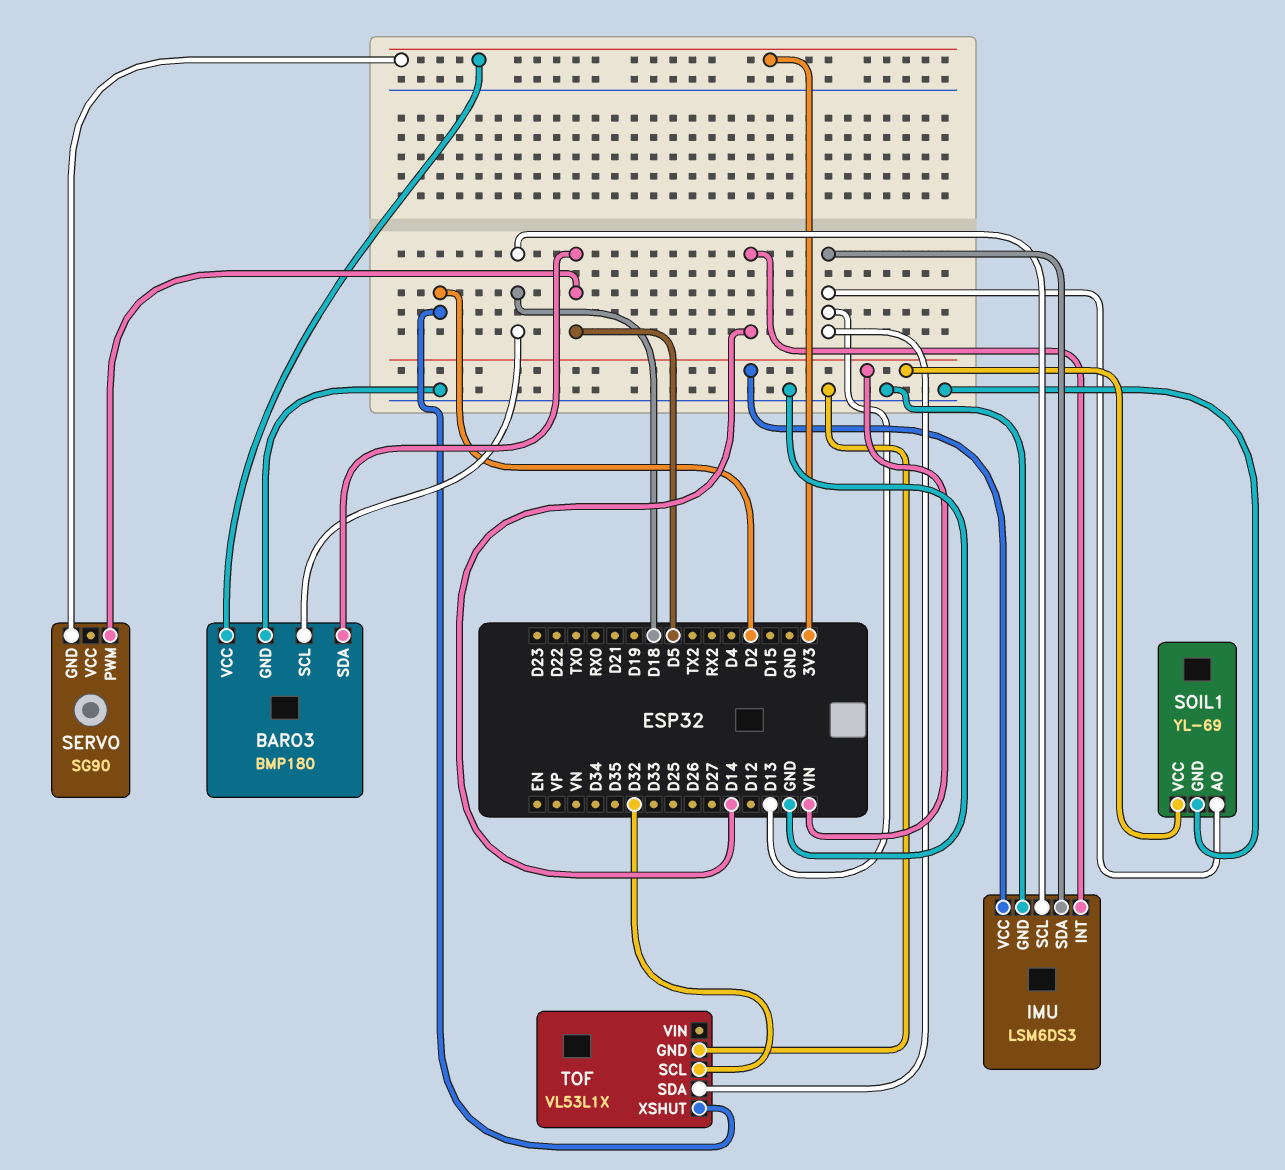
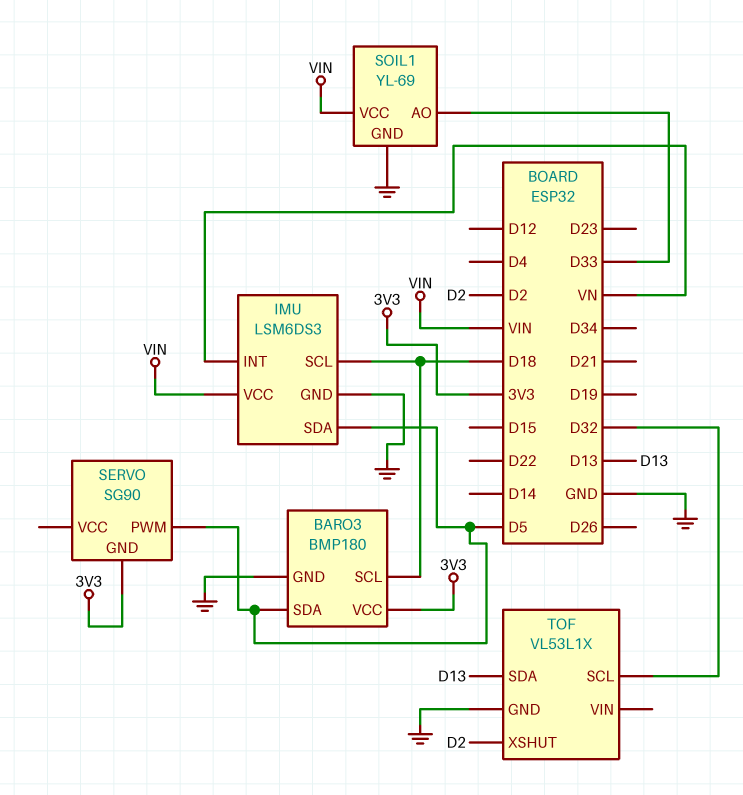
IMU pin INT: D14 -> VN
IMU pin SDA: D13 -> D5
SOIL1 pin AO: D13 -> D33

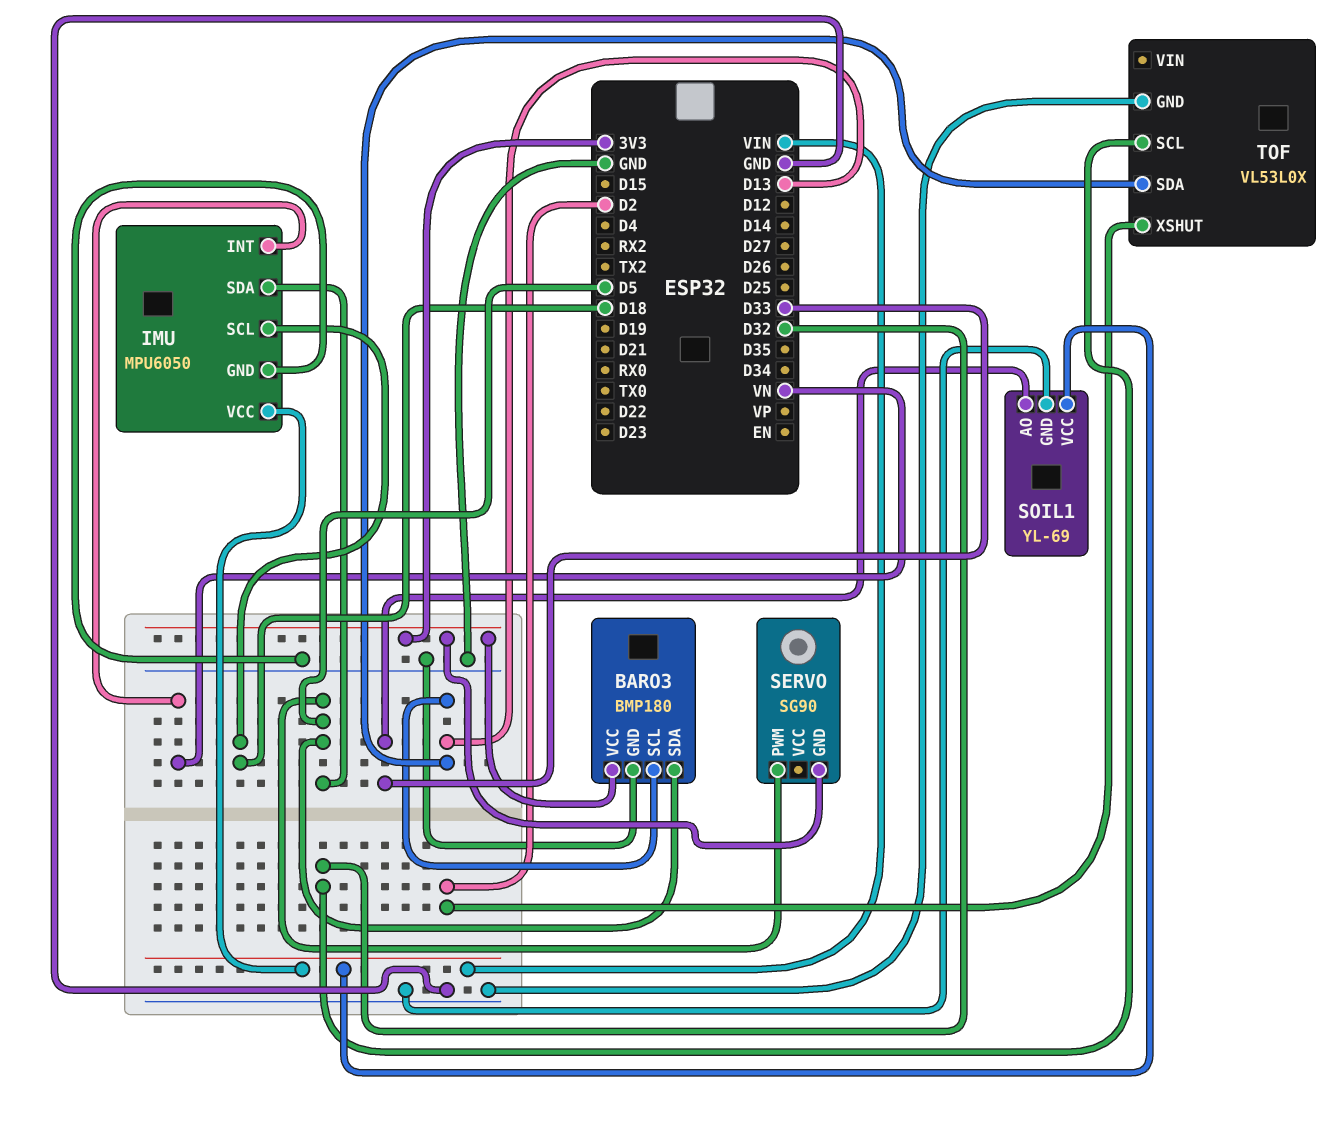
BARO3 pin SCL: D18 -> D13
IMU: LSM6DS3 -> MPU6050
TOF: VL53L1X -> VL53L0X

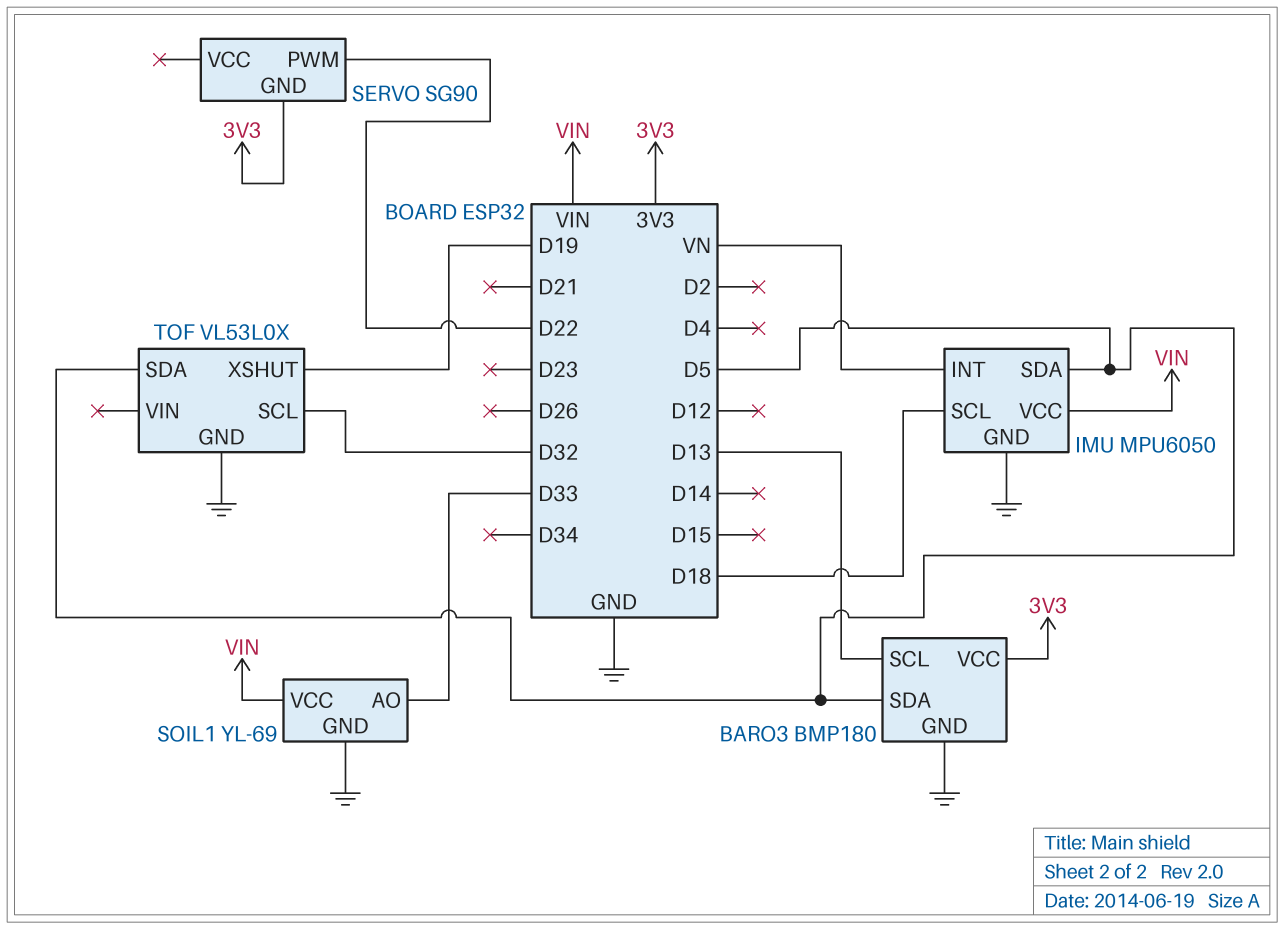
SERVO pin PWM: D5 -> D22
TOF pin SDA: D13 -> D5
TOF pin XSHUT: D2 -> D19

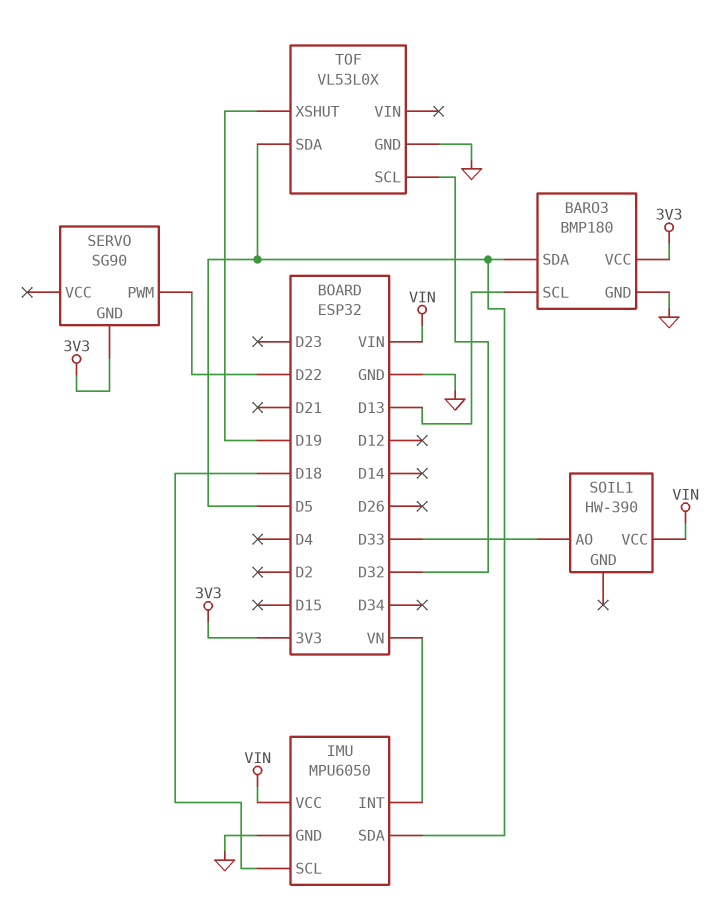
SOIL1: YL-69 -> HW-390
SOIL1 pin GND: GND -> none

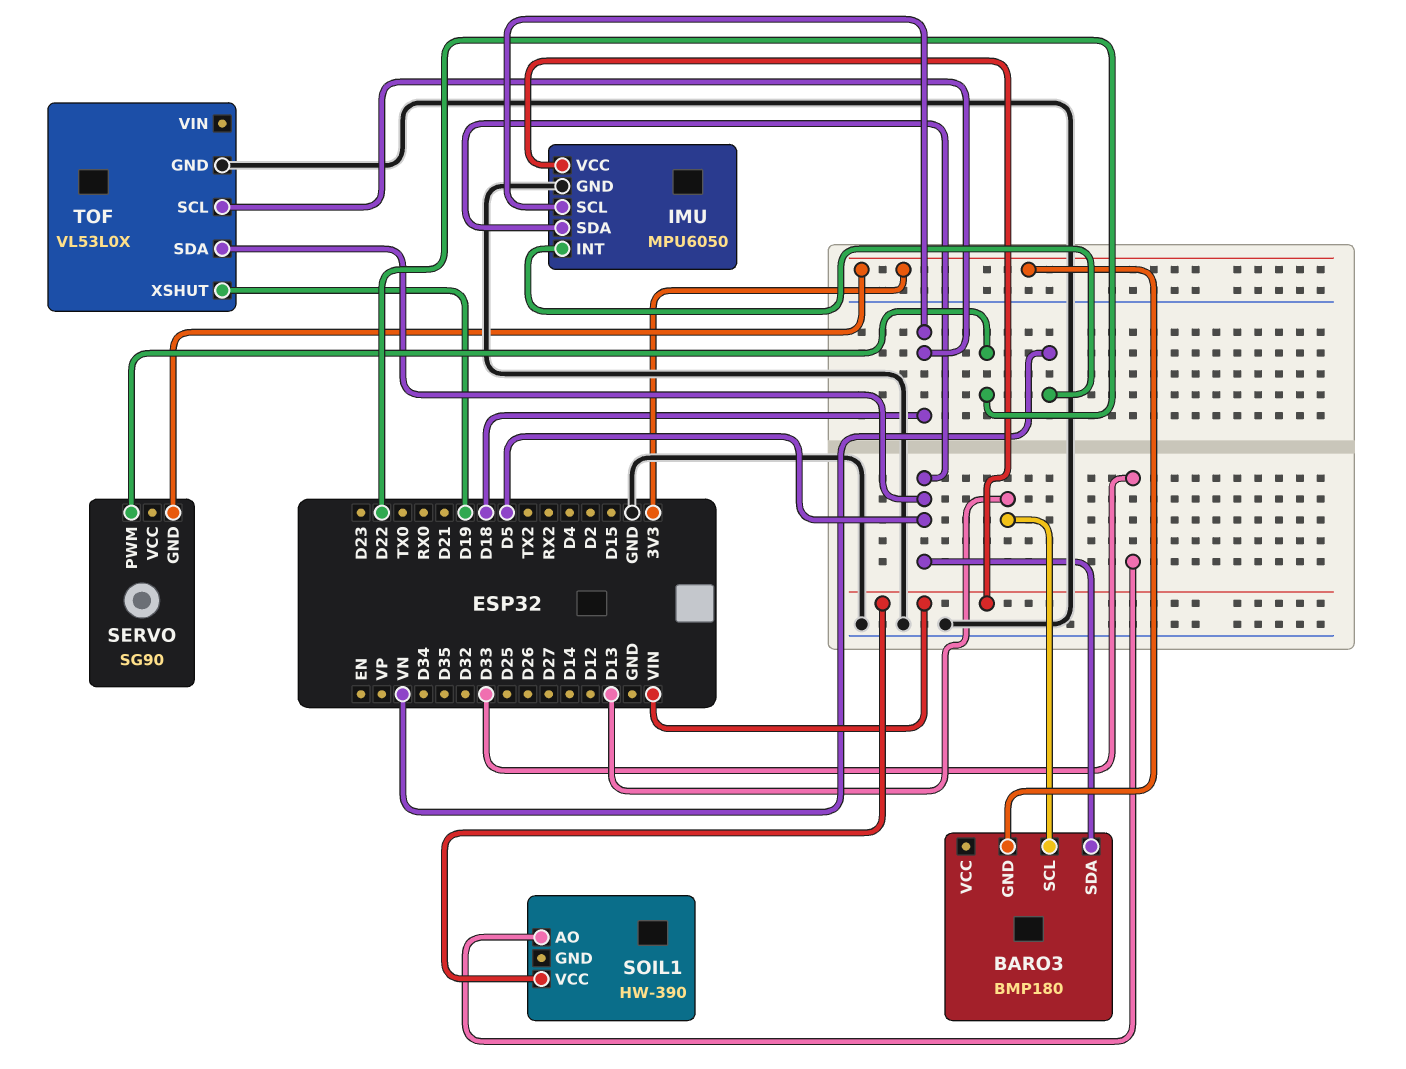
BARO3 pin GND: GND -> 3V3
BARO3 pin VCC: 3V3 -> none
TOF pin SCL: D32 -> D18

